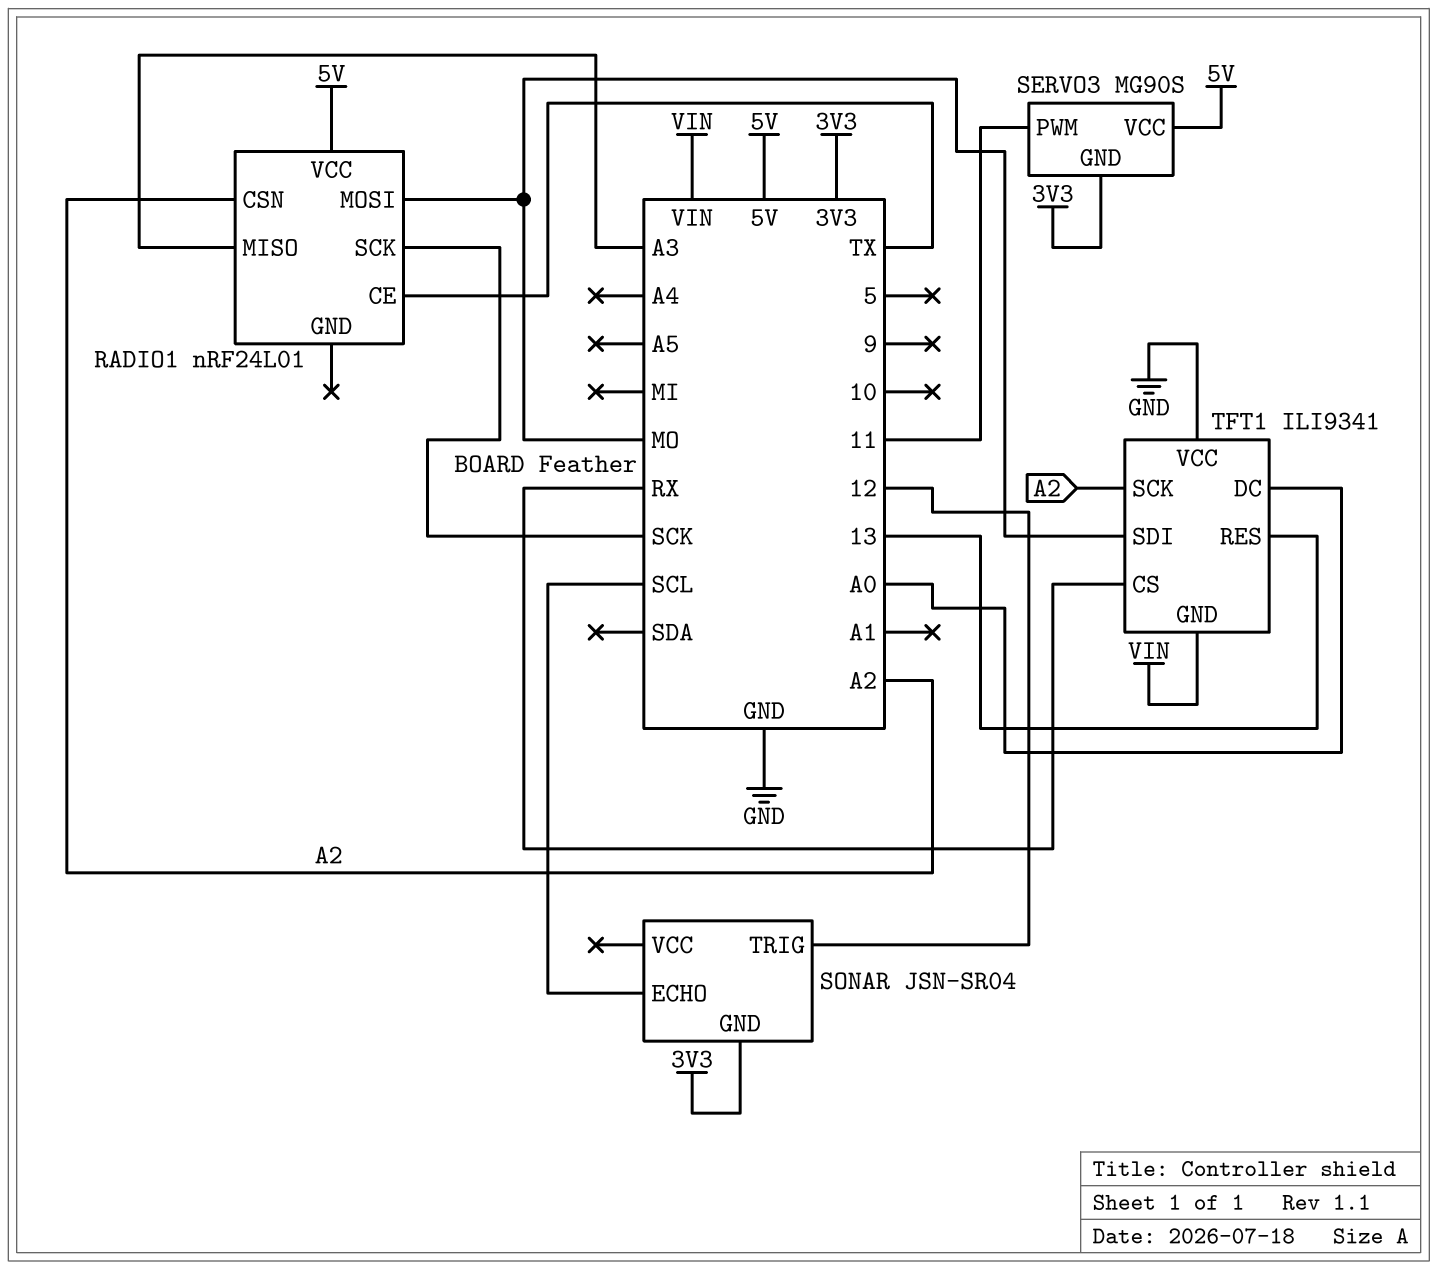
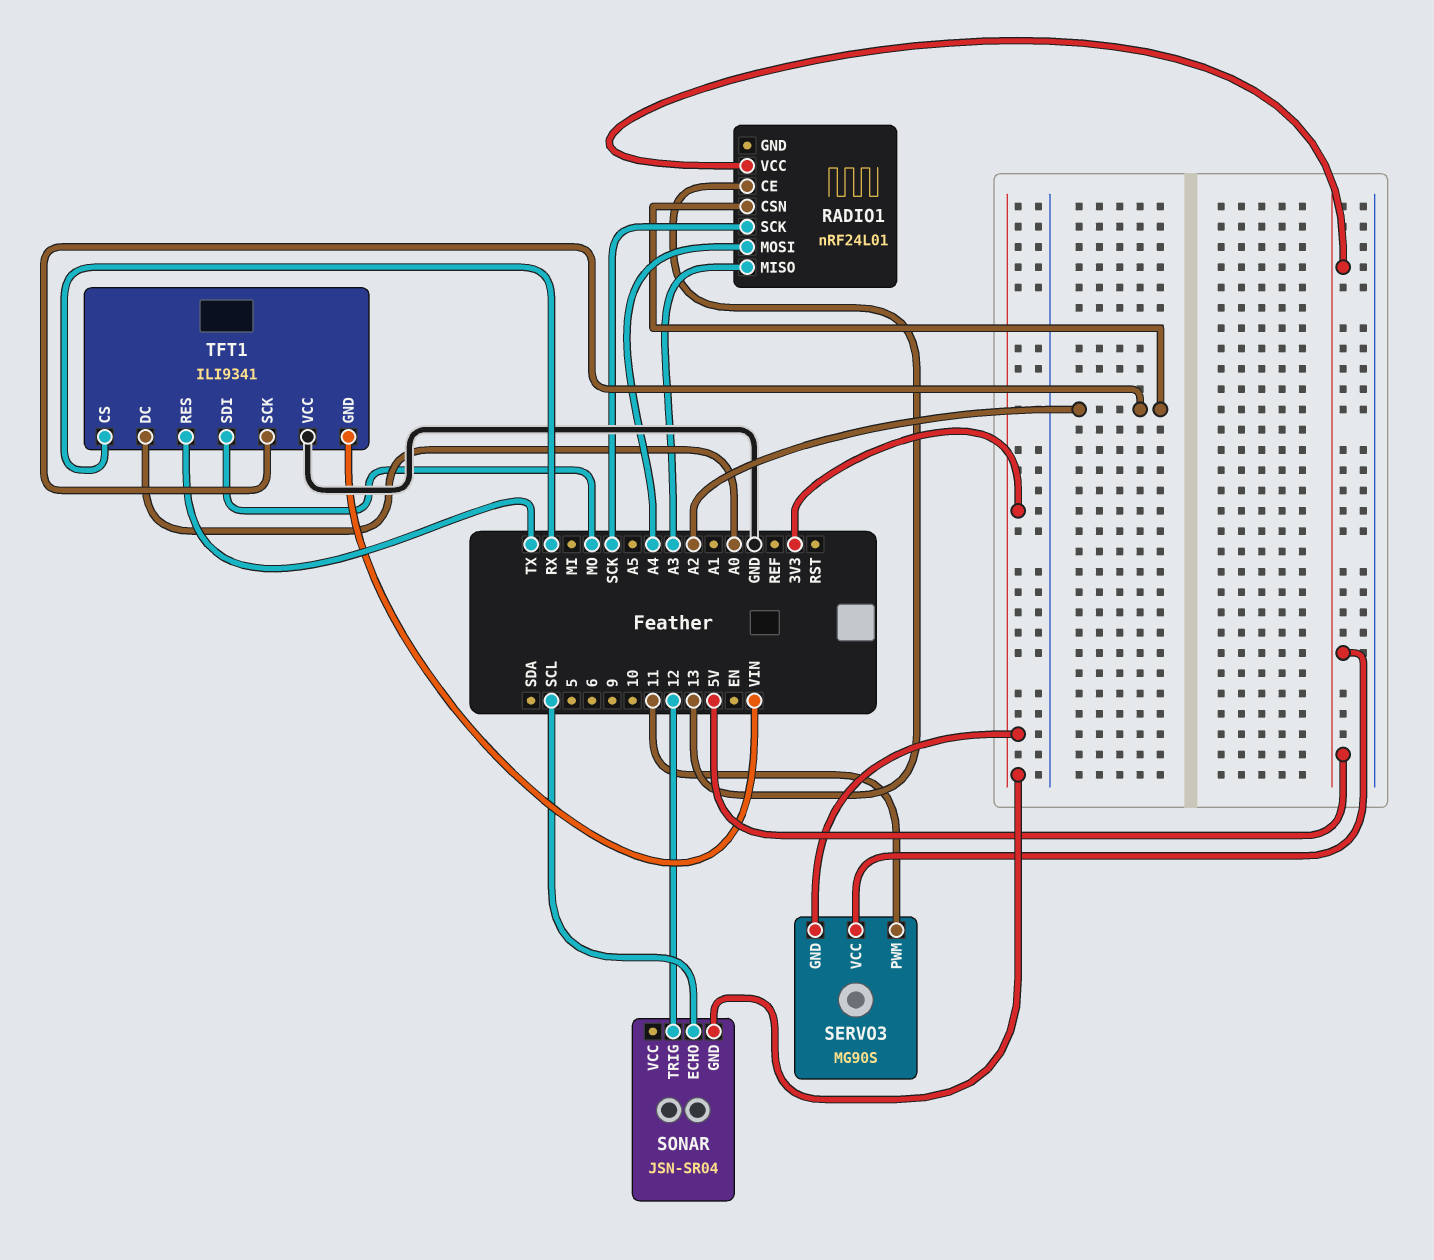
RADIO1 pin CE: TX -> 13
RADIO1 pin MOSI: MO -> A4
TFT1 pin RES: 13 -> TX

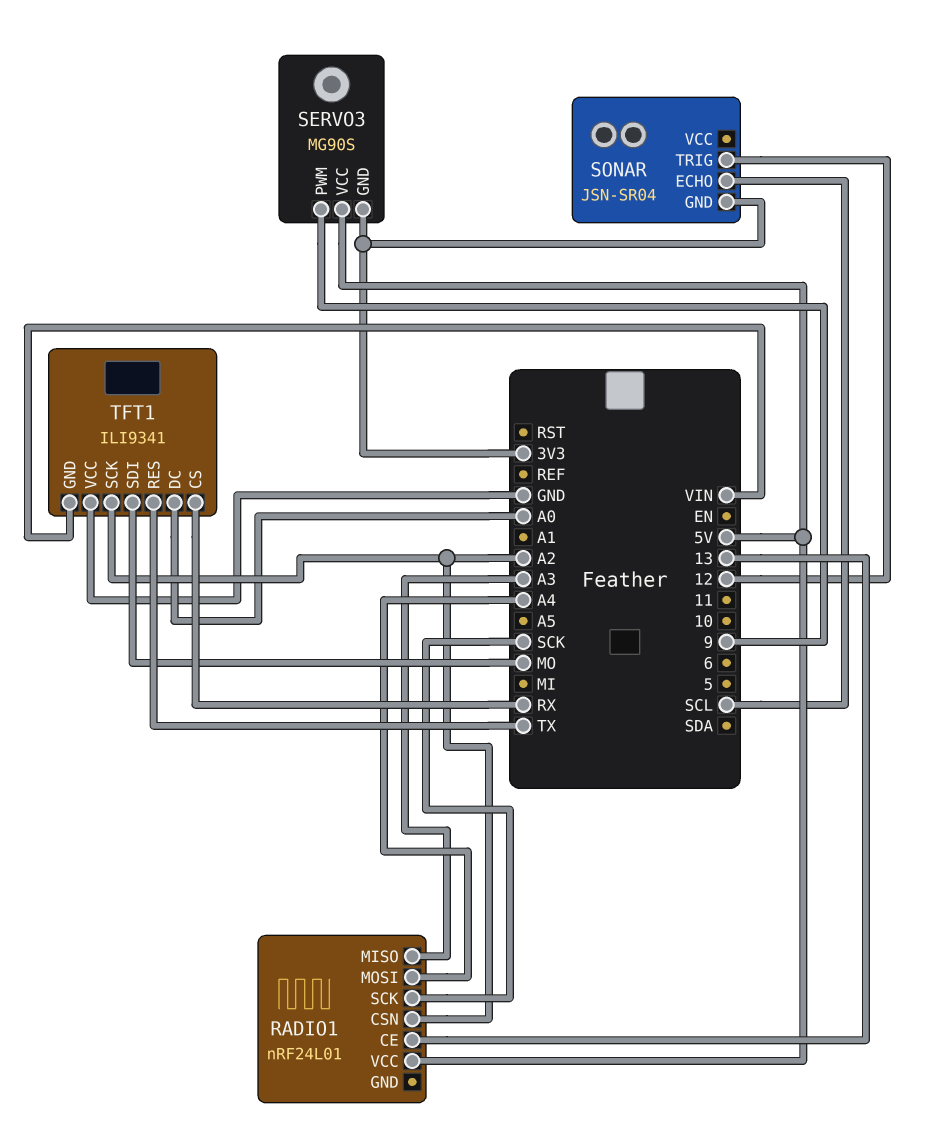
SERVO3 pin PWM: 11 -> 9

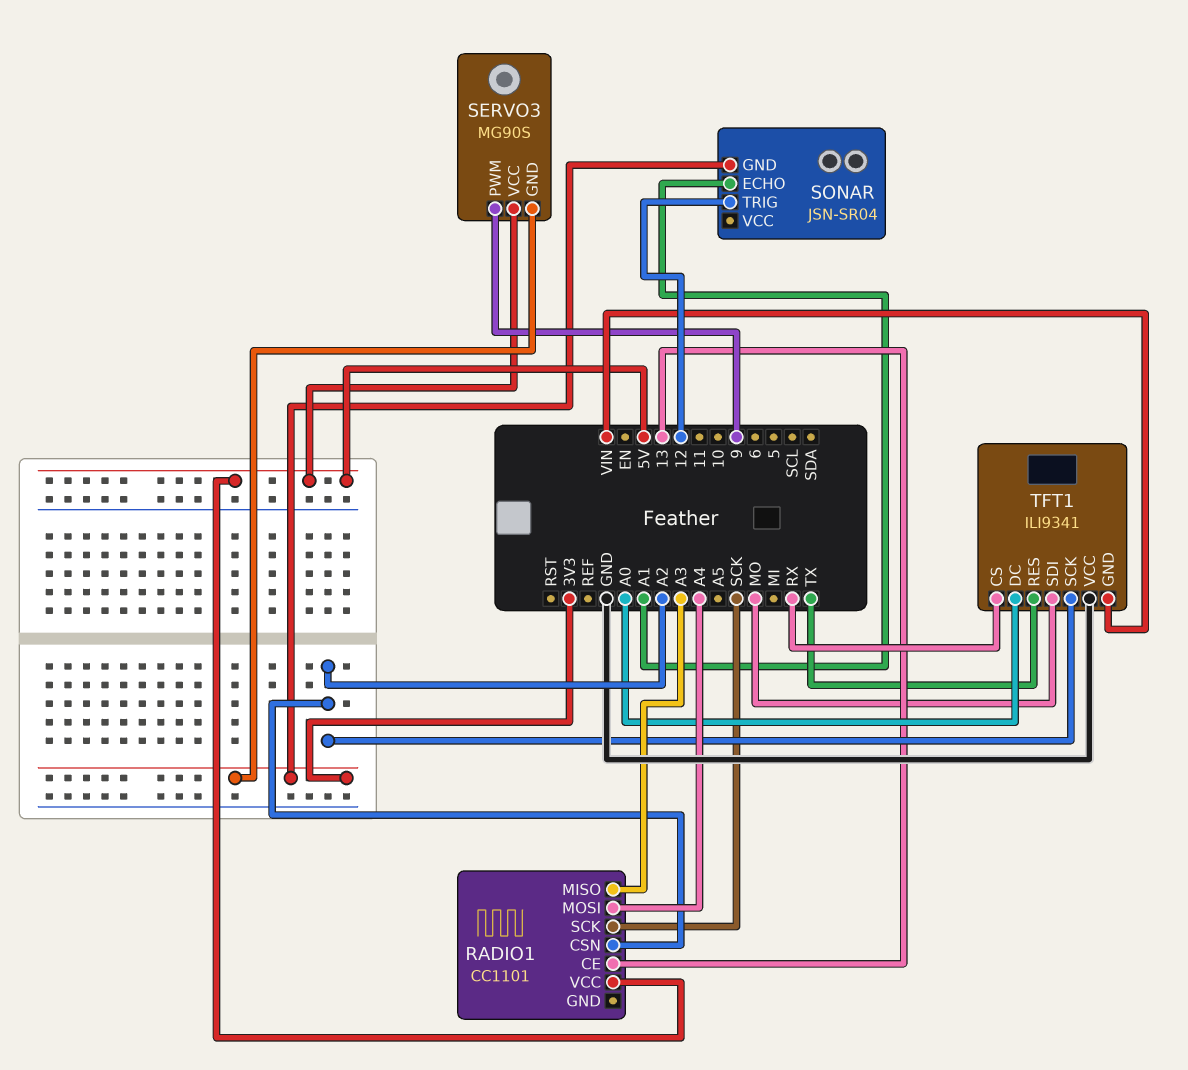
RADIO1: nRF24L01 -> CC1101
SONAR pin ECHO: SCL -> A1

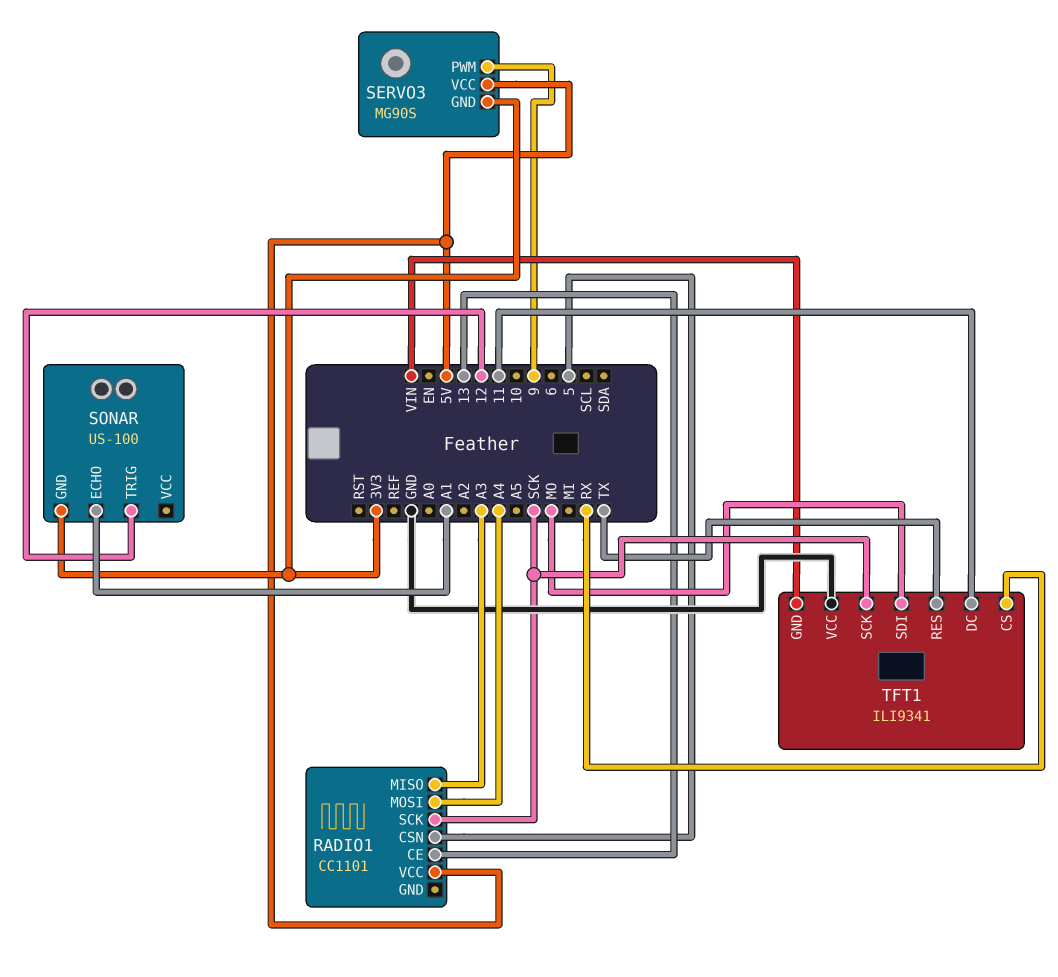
RADIO1 pin CSN: A2 -> 5
SONAR: JSN-SR04 -> US-100
TFT1 pin DC: A0 -> 11
TFT1 pin SCK: A2 -> SCK

